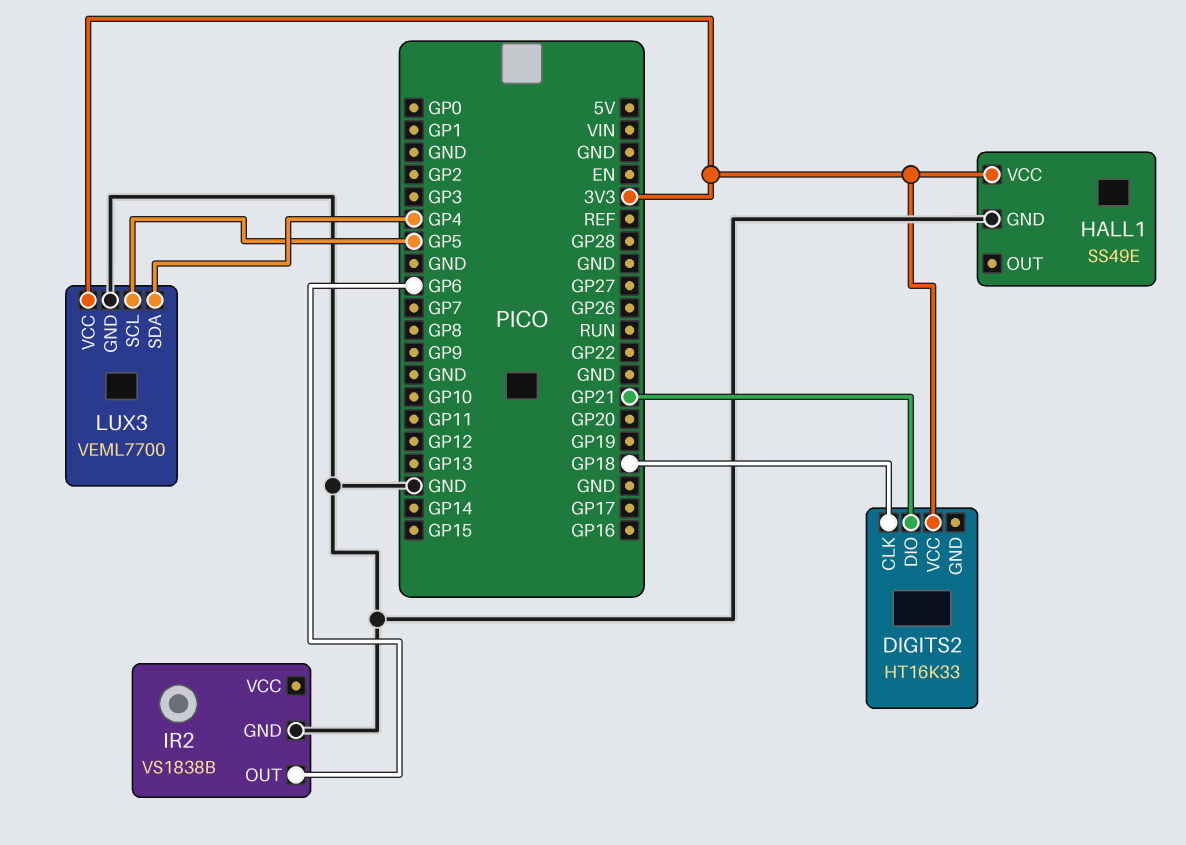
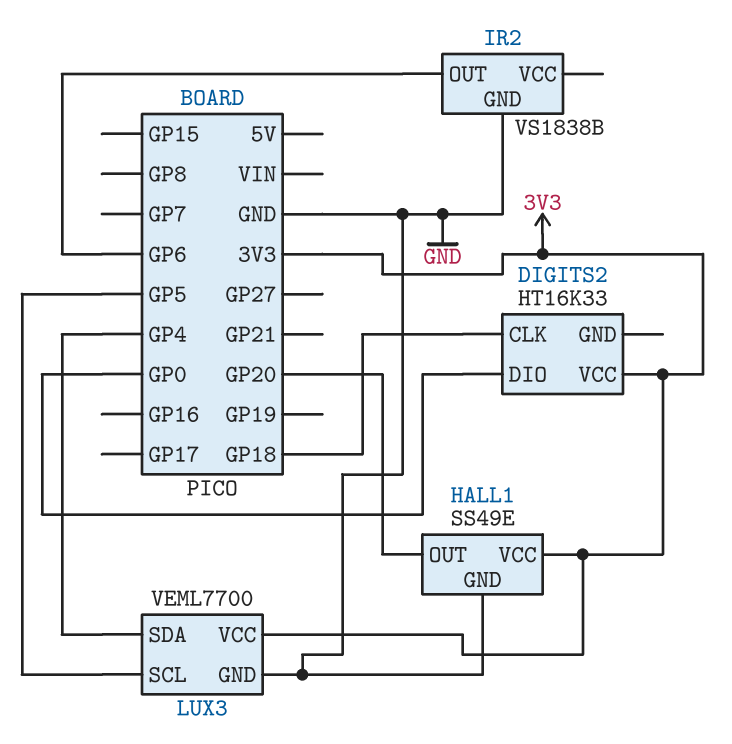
DIGITS2 pin DIO: GP21 -> GP0
HALL1 pin OUT: none -> GP20

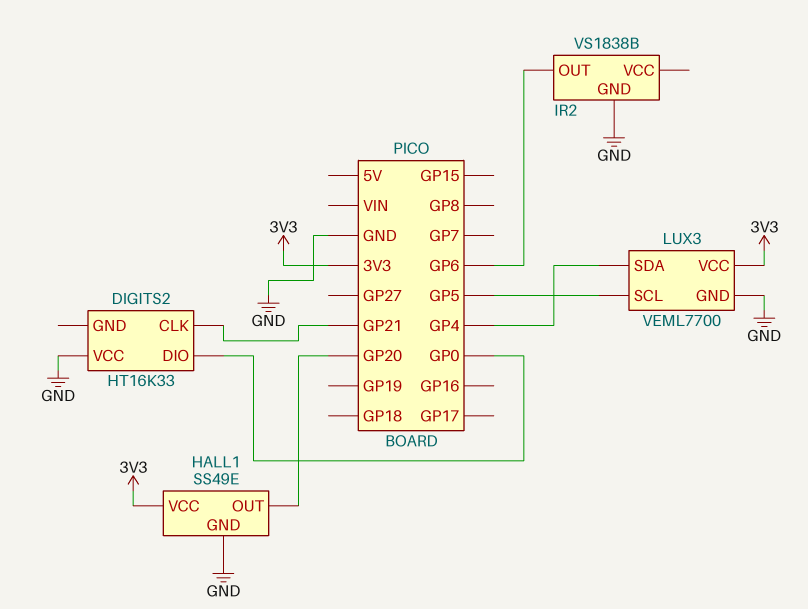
DIGITS2 pin CLK: GP18 -> GP21
DIGITS2 pin VCC: 3V3 -> GND

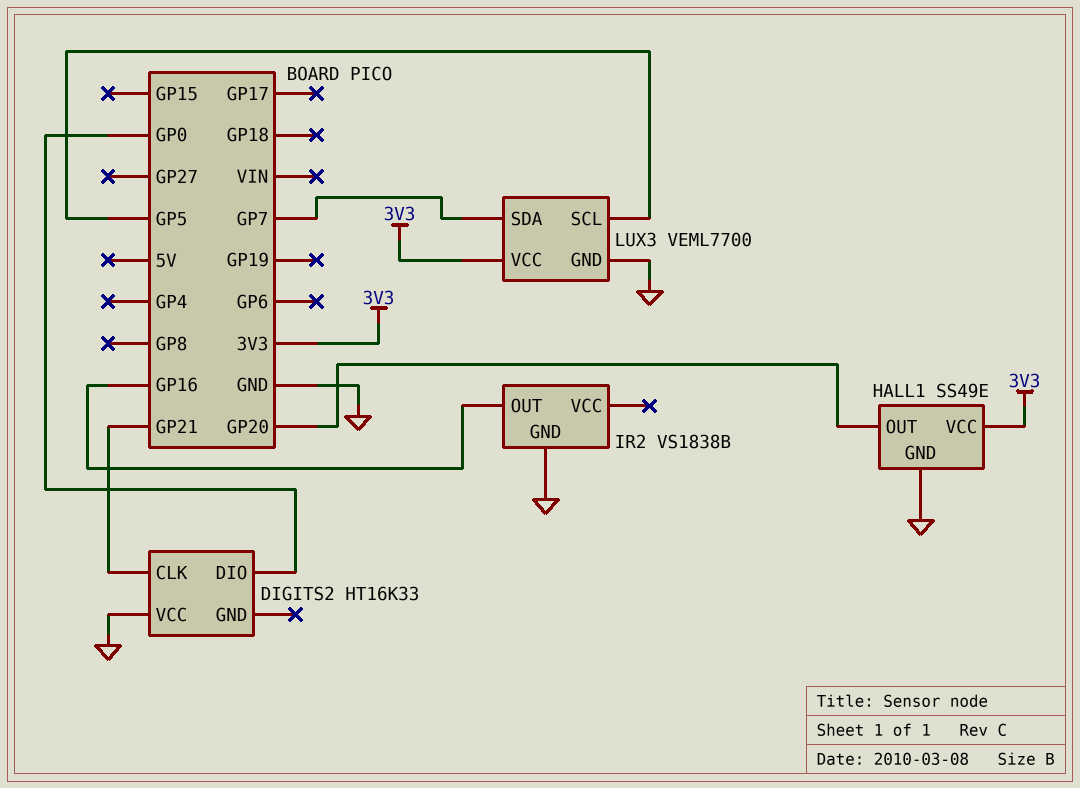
IR2 pin OUT: GP6 -> GP16
LUX3 pin SDA: GP4 -> GP7

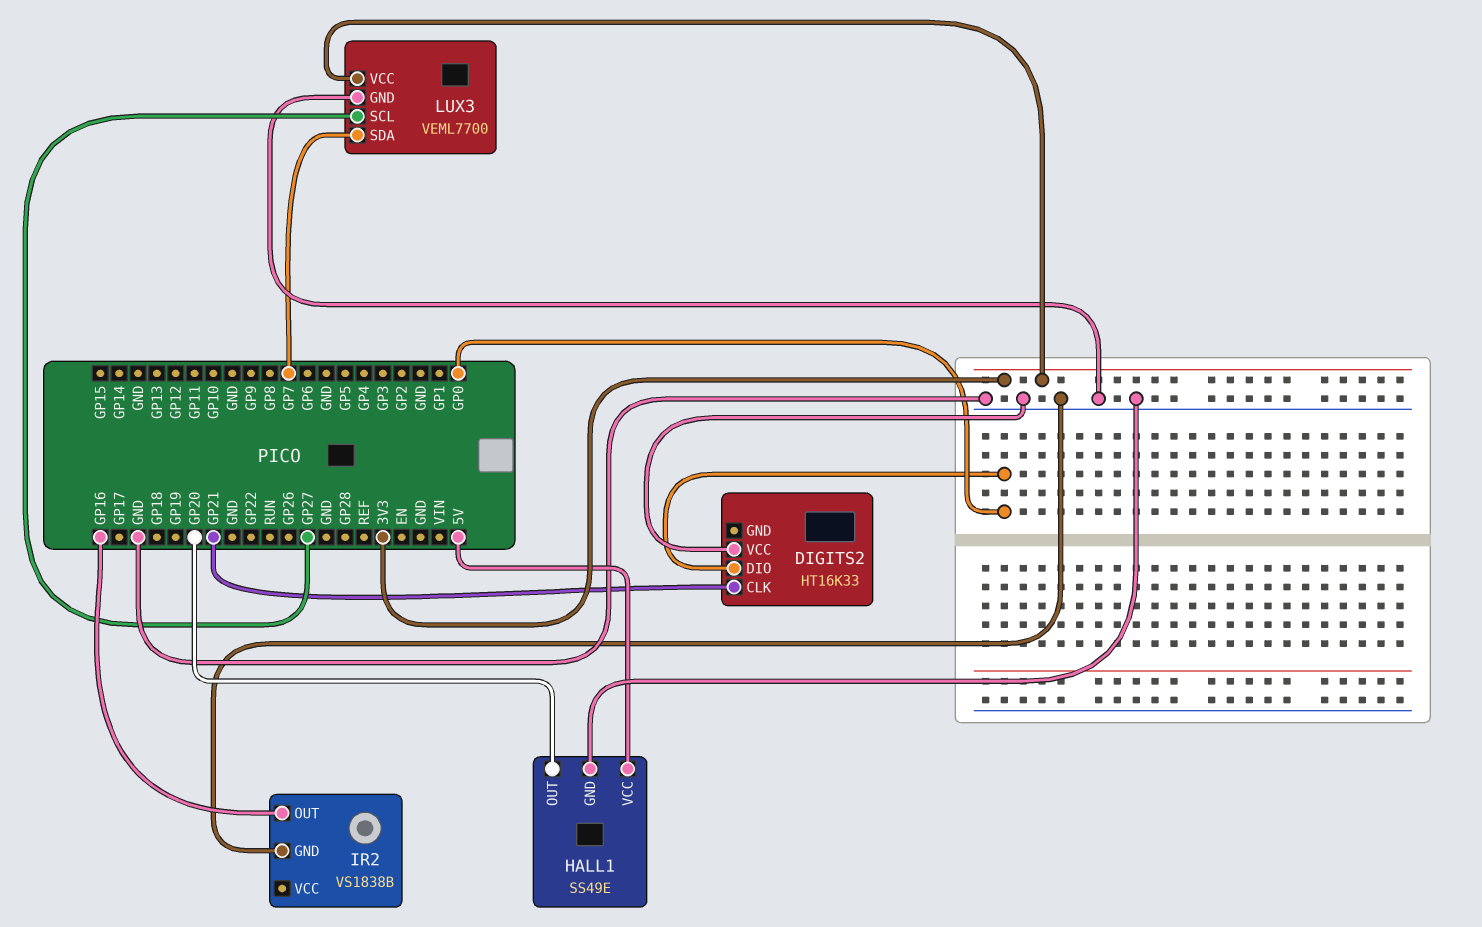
HALL1 pin VCC: 3V3 -> 5V
LUX3 pin SCL: GP5 -> GP27

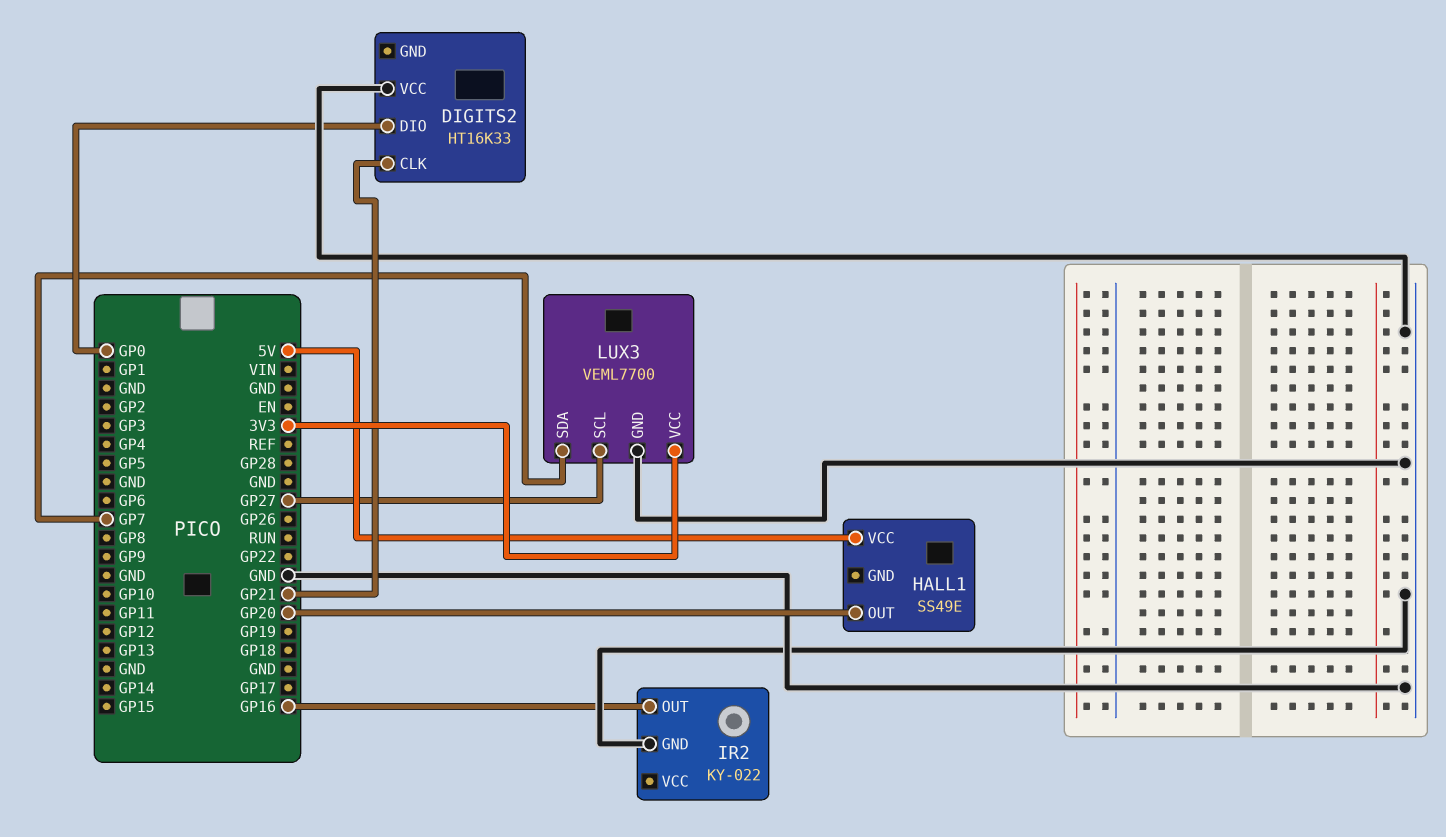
HALL1 pin GND: GND -> none
IR2: VS1838B -> KY-022

